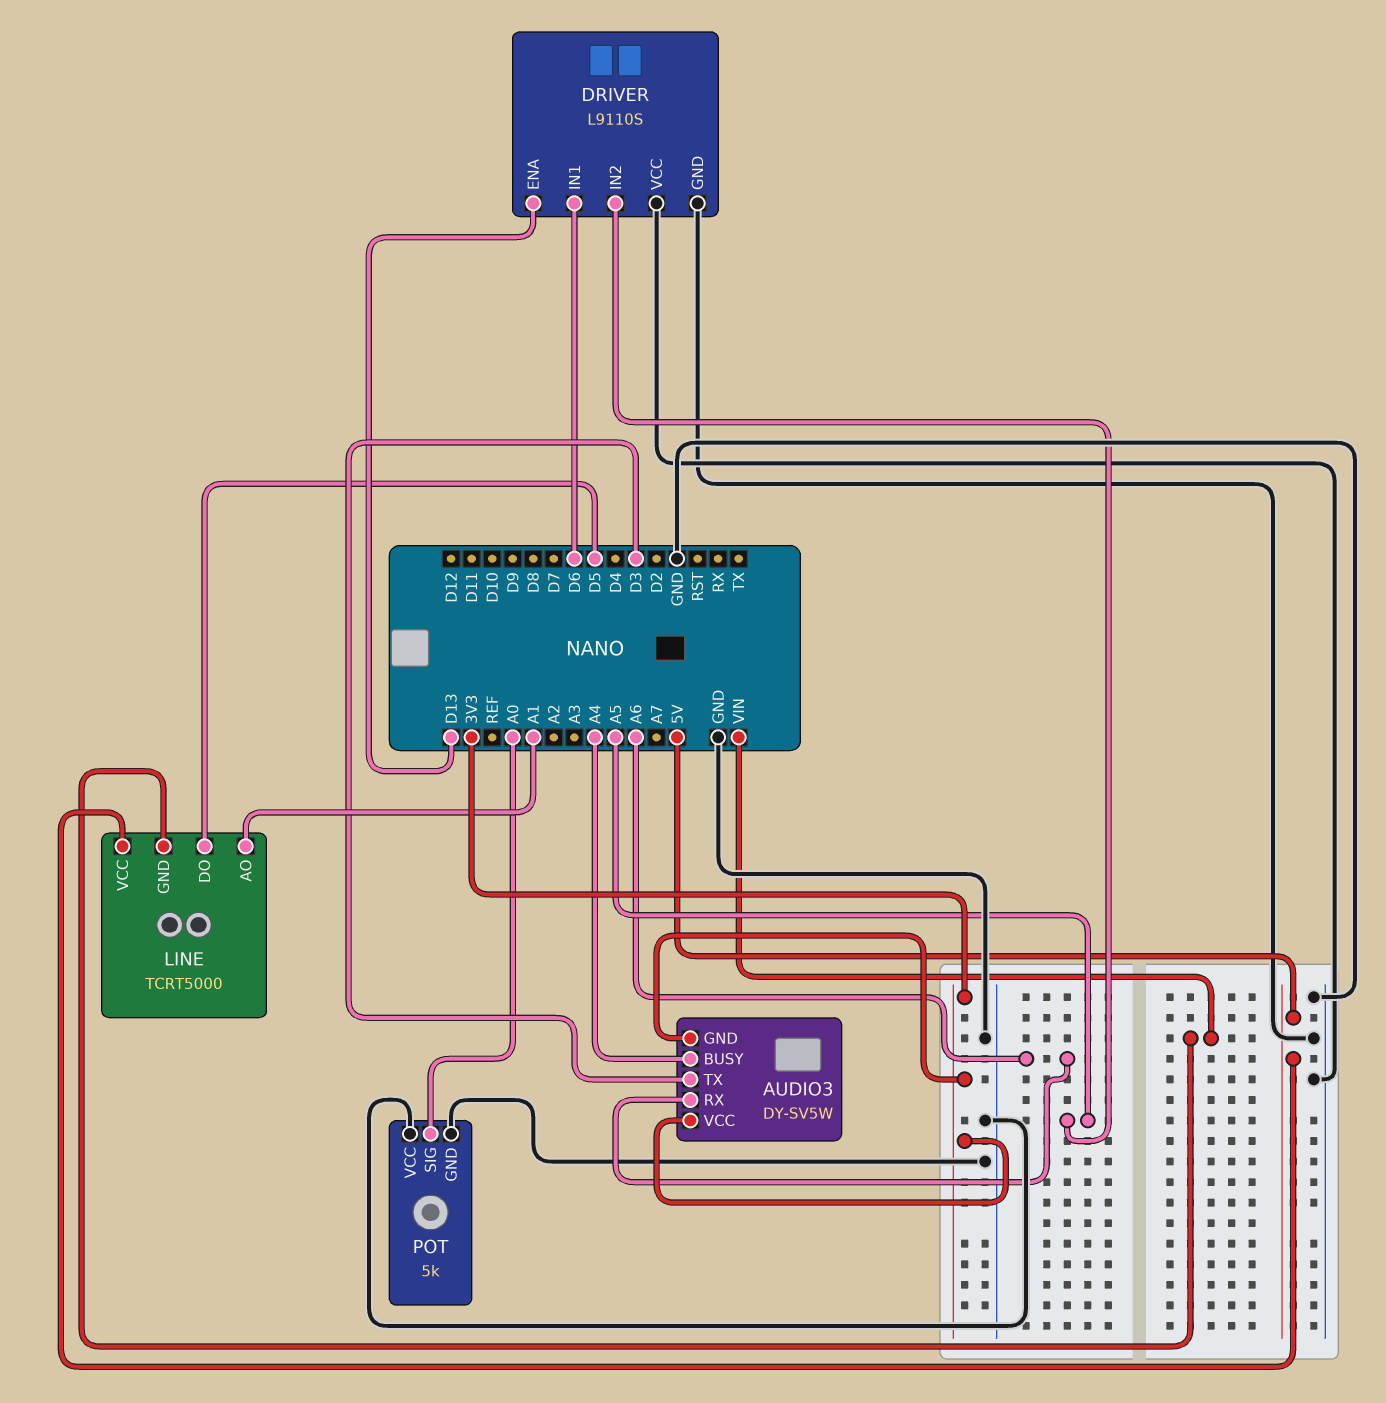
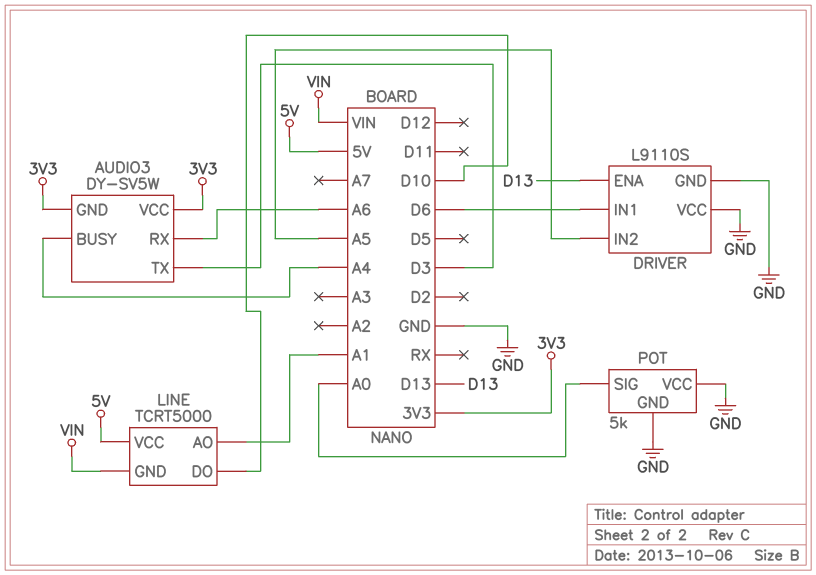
LINE pin DO: D5 -> D10

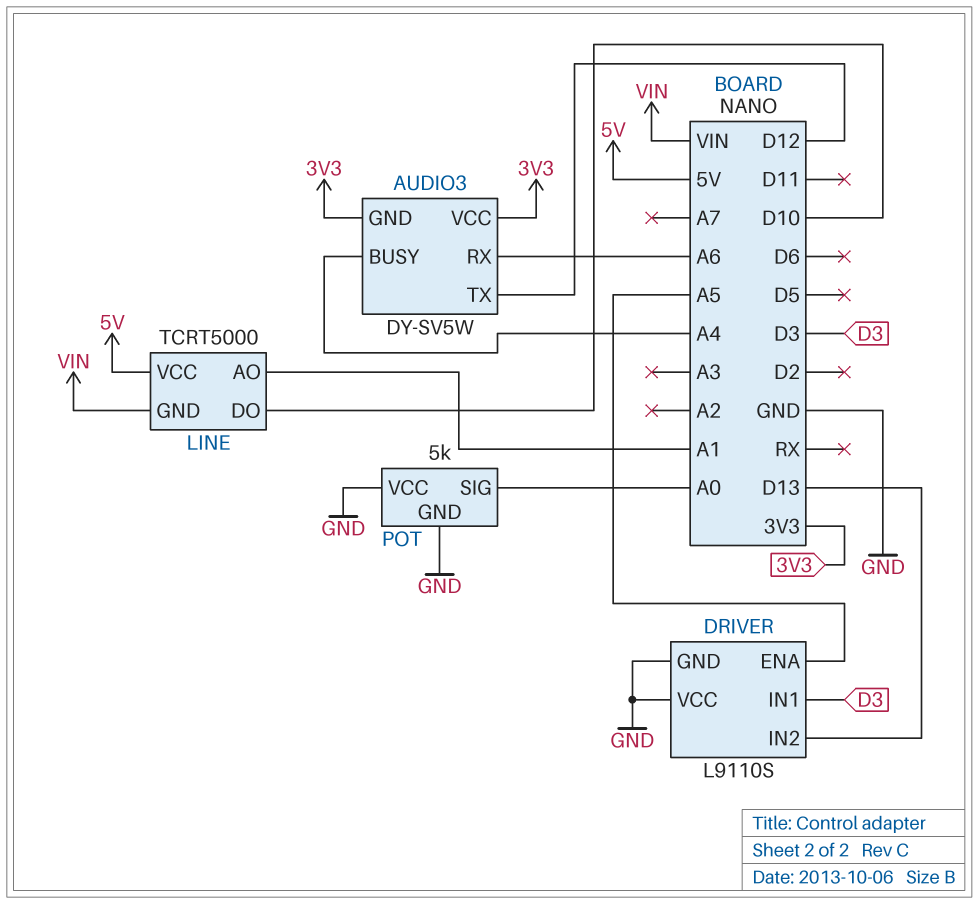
AUDIO3 pin TX: D3 -> D12
DRIVER pin ENA: D13 -> A5
DRIVER pin IN1: D6 -> D3
DRIVER pin IN2: A5 -> D13

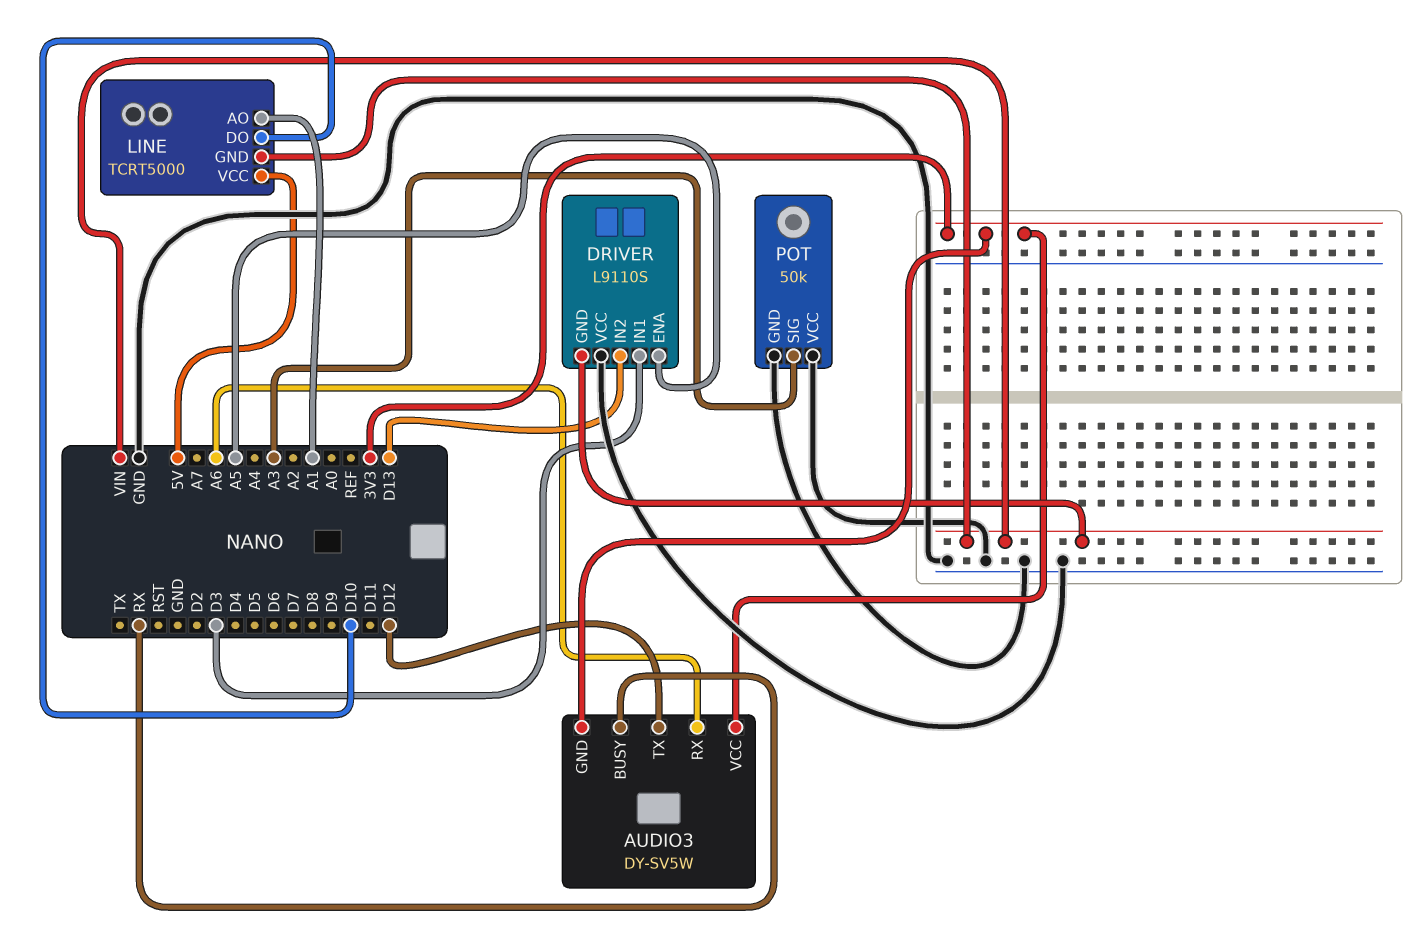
AUDIO3 pin BUSY: A4 -> RX
DRIVER pin GND: GND -> VIN
POT: 5k -> 50k
POT pin SIG: A0 -> A3

